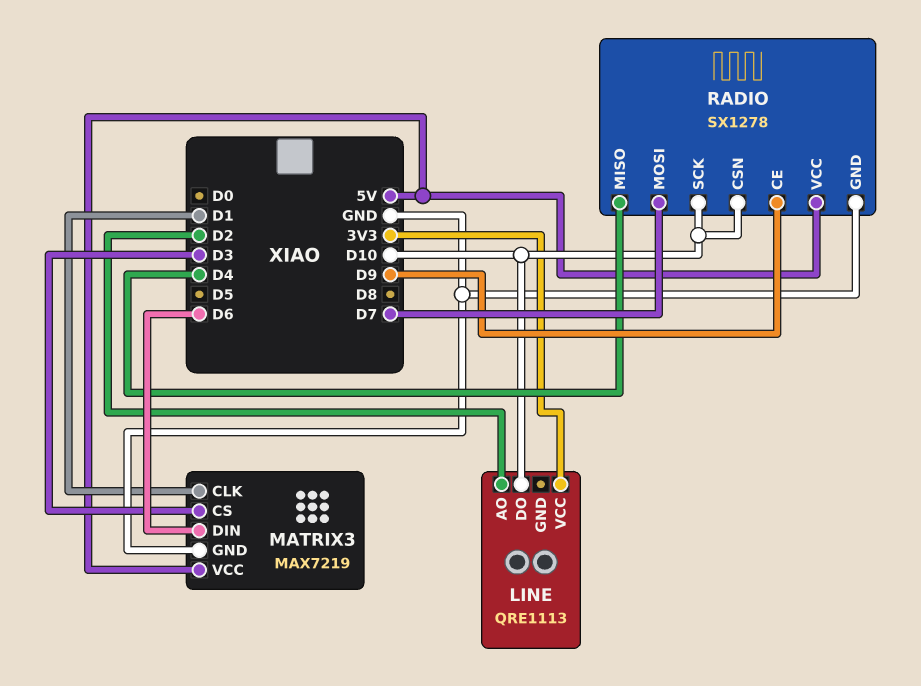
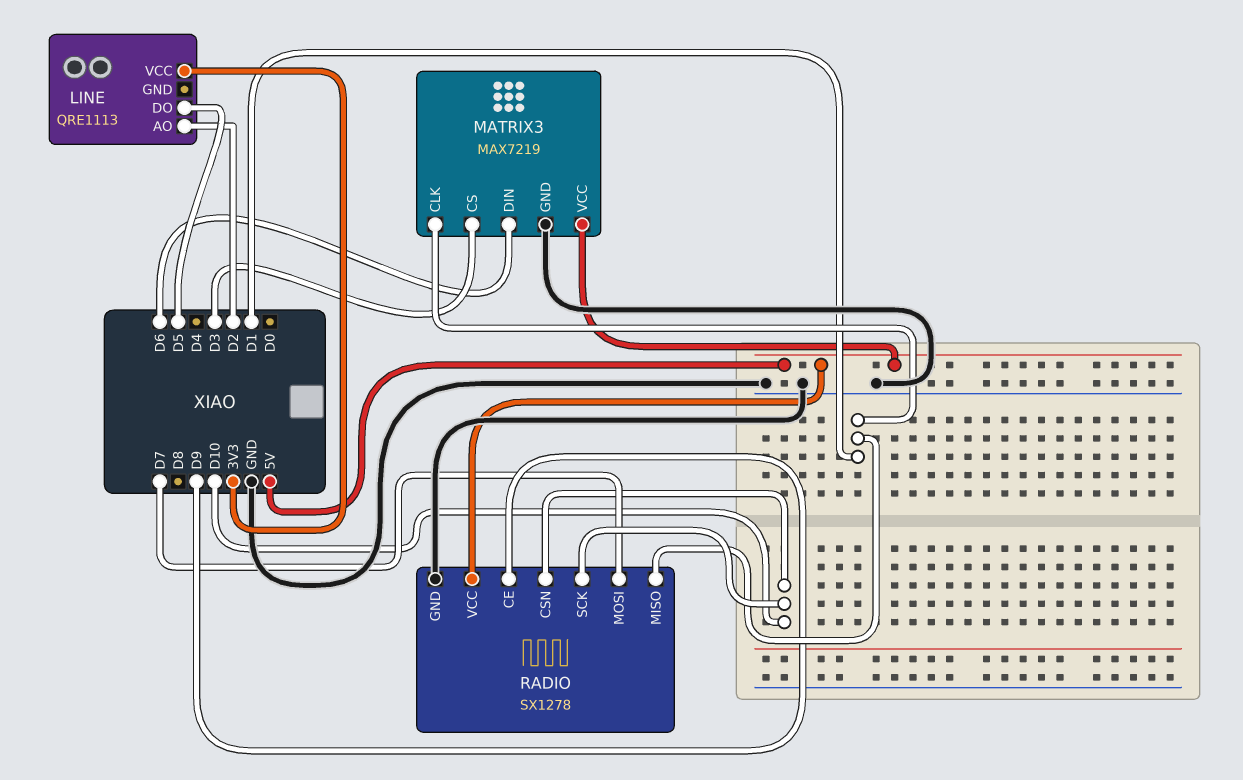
LINE pin DO: D10 -> D5
RADIO pin MISO: D4 -> D1

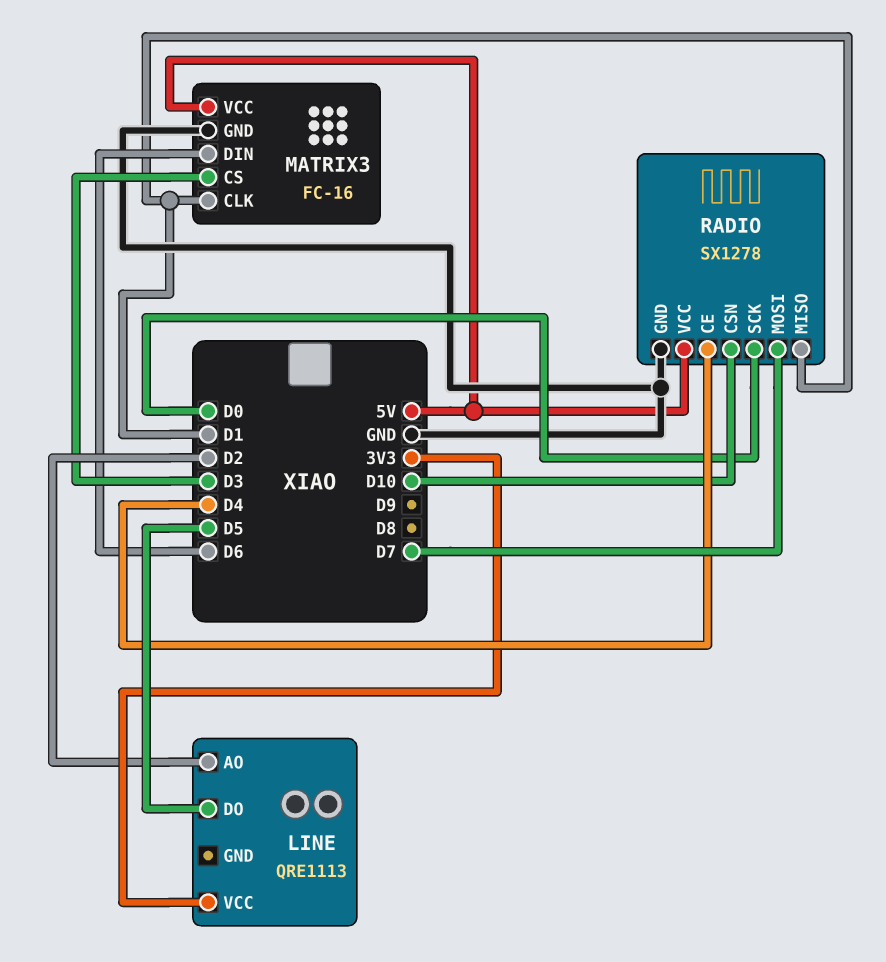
MATRIX3: MAX7219 -> FC-16
RADIO pin CE: D9 -> D4
RADIO pin SCK: D10 -> D0

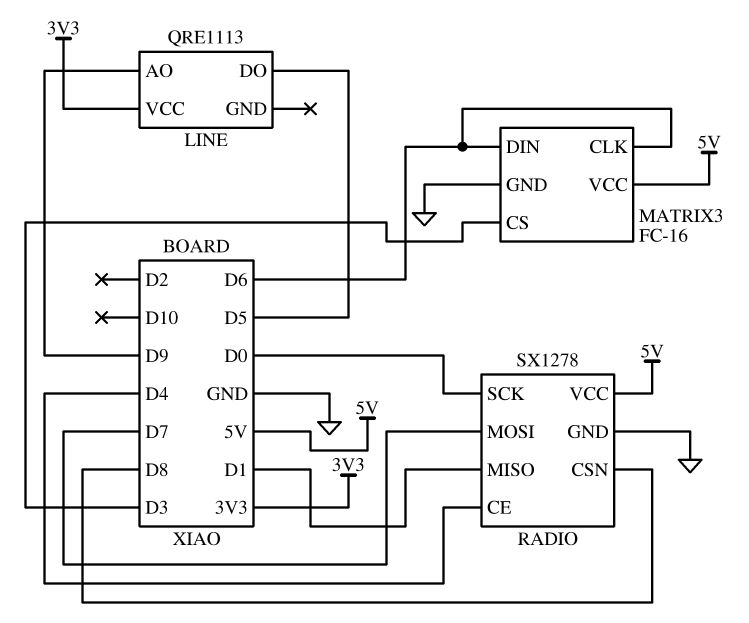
LINE pin AO: D2 -> D9
MATRIX3 pin CLK: D1 -> D6
RADIO pin CSN: D10 -> D8

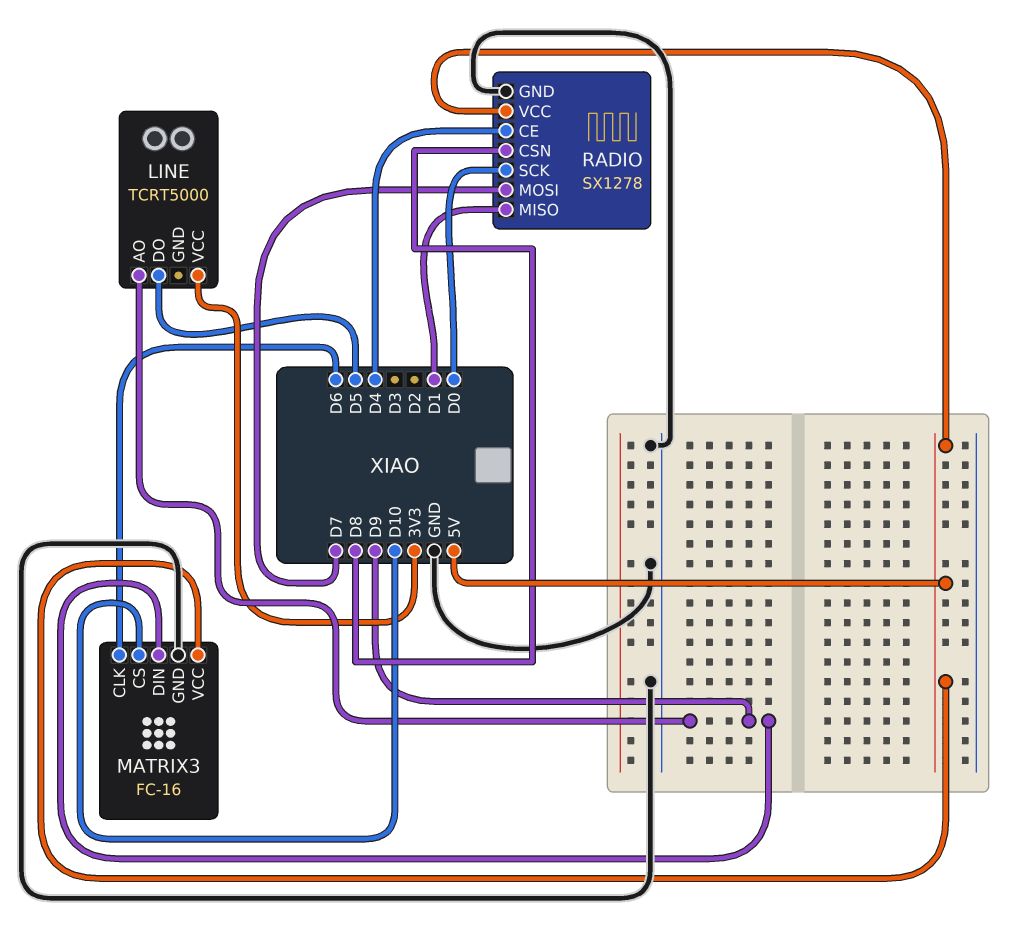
LINE: QRE1113 -> TCRT5000
MATRIX3 pin CS: D3 -> D10
MATRIX3 pin DIN: D6 -> D9

